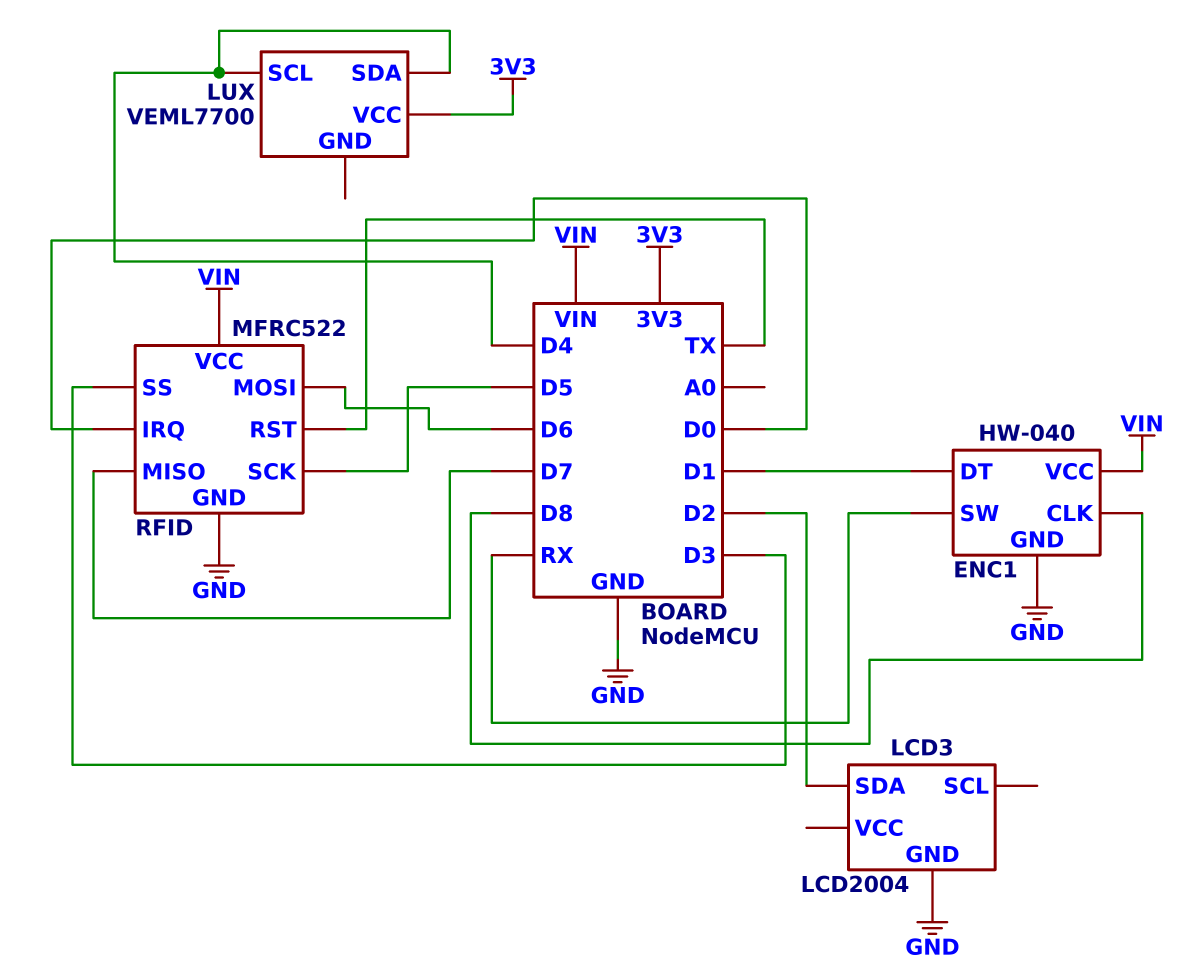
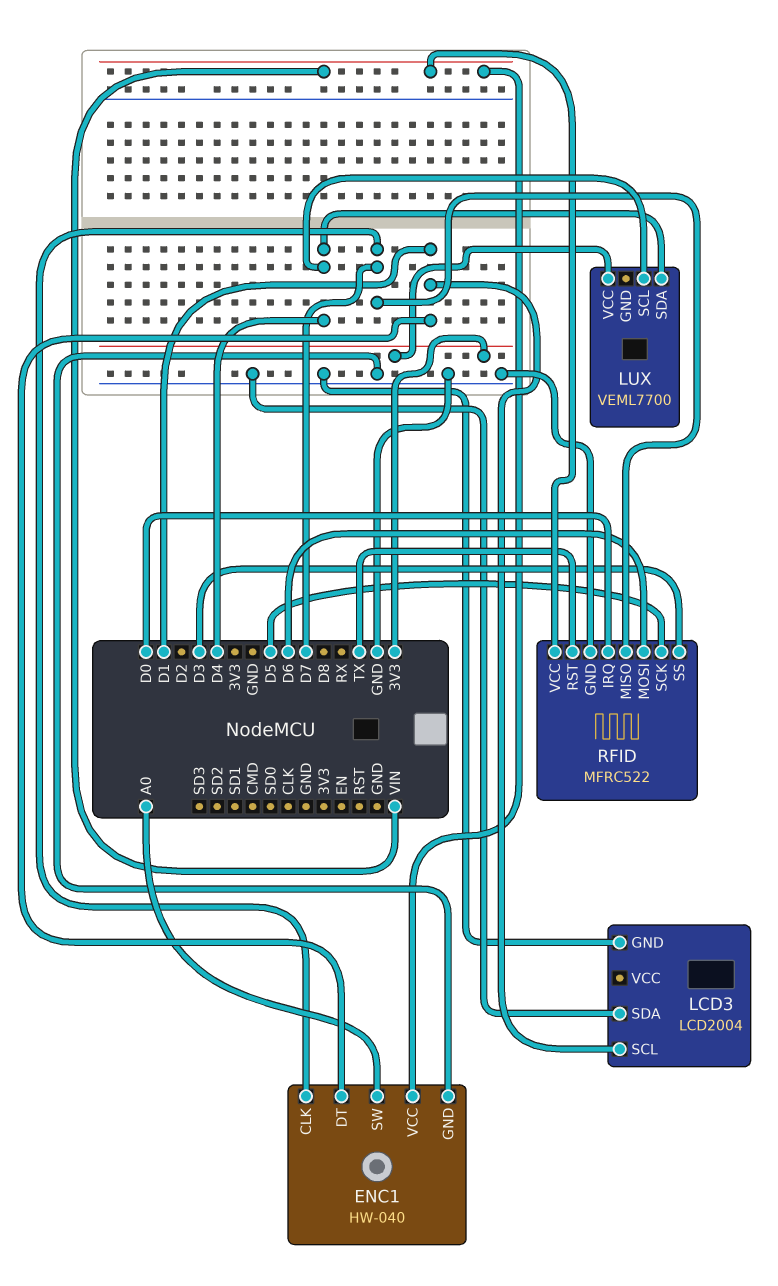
ENC1 pin CLK: D8 -> D7
ENC1 pin SW: RX -> A0
LCD3 pin SCL: none -> D1
LCD3 pin SDA: D2 -> GND

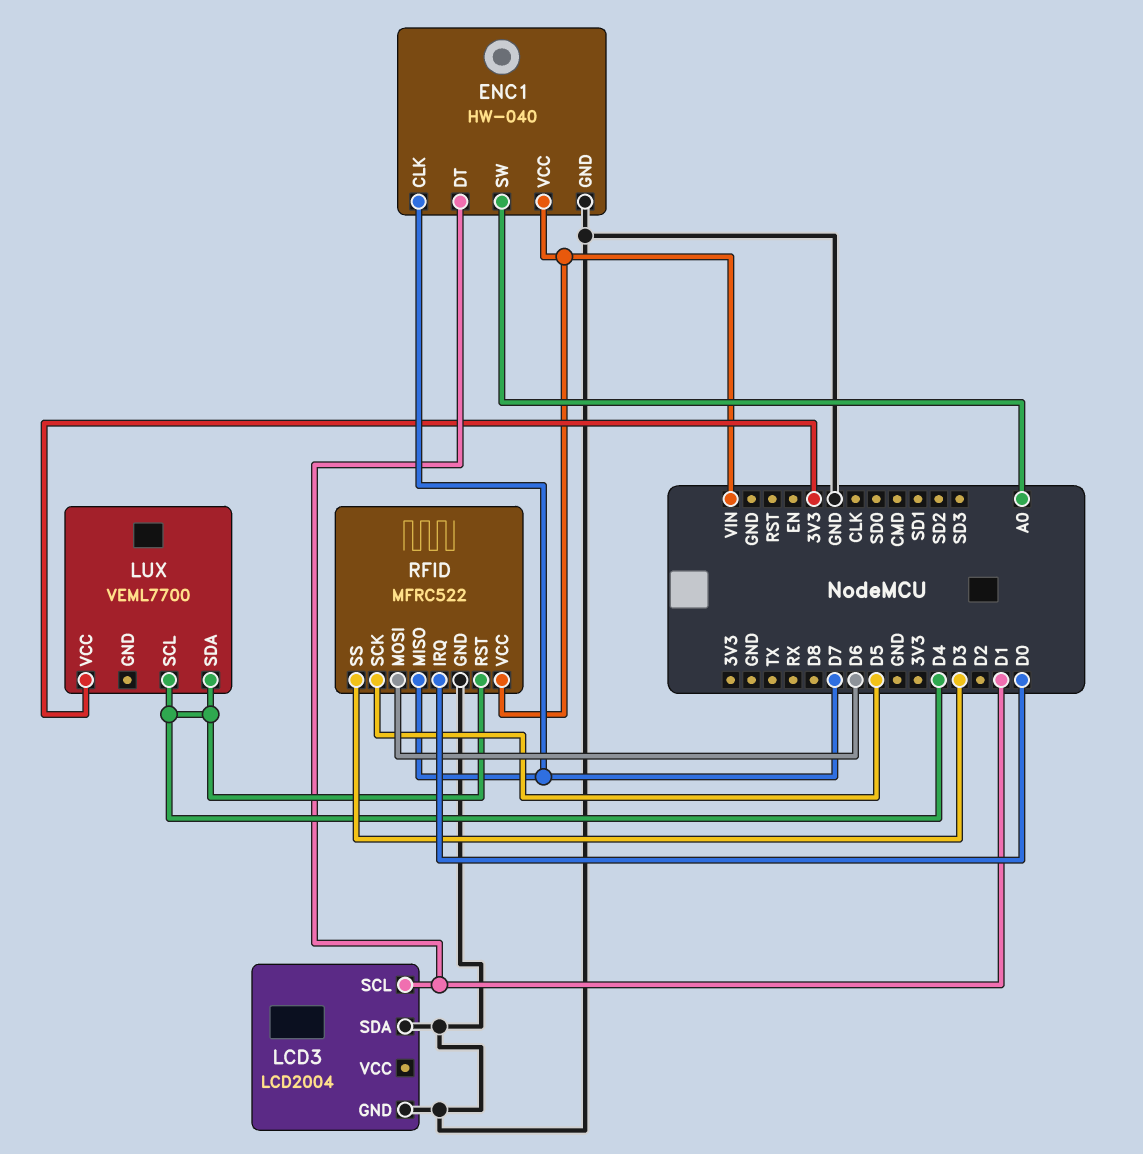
RFID pin RST: TX -> D4

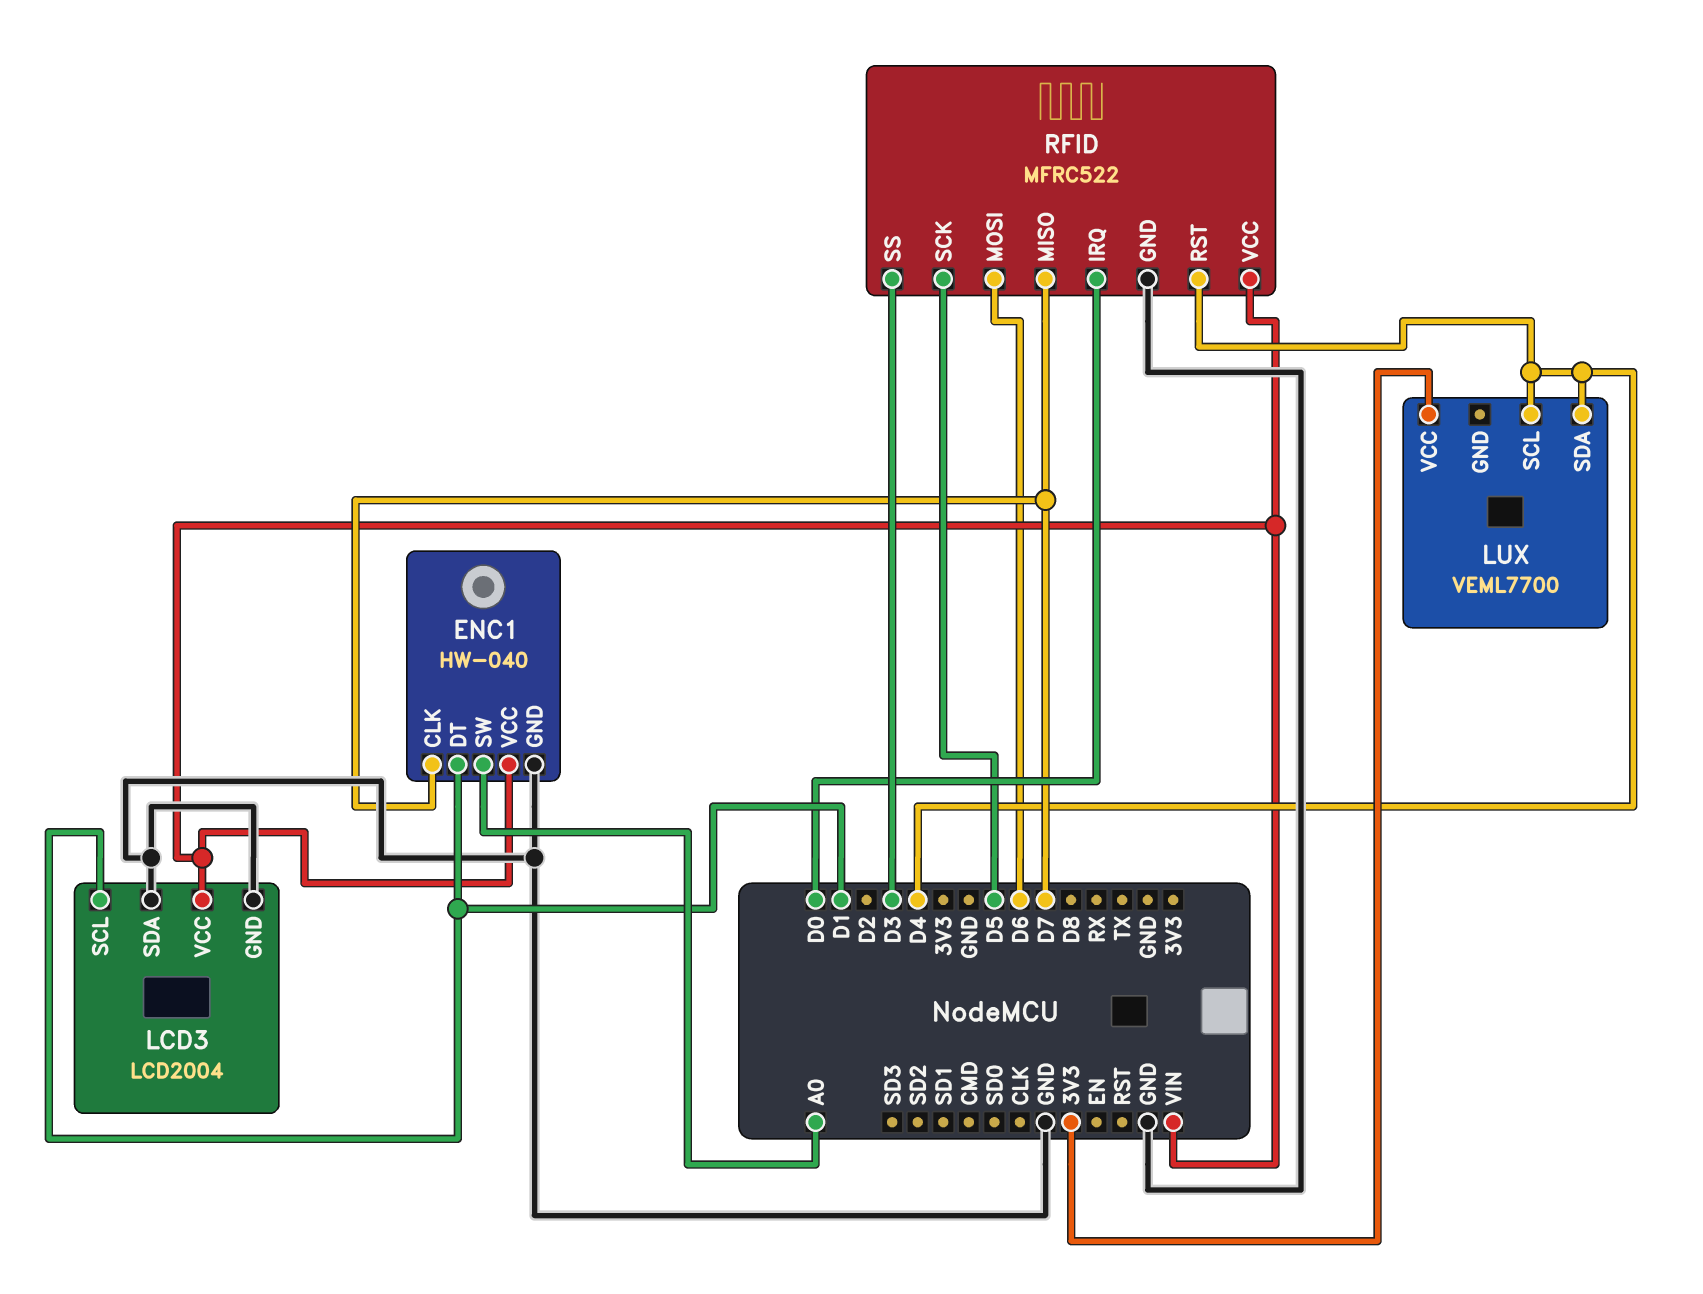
LCD3 pin VCC: none -> VIN

